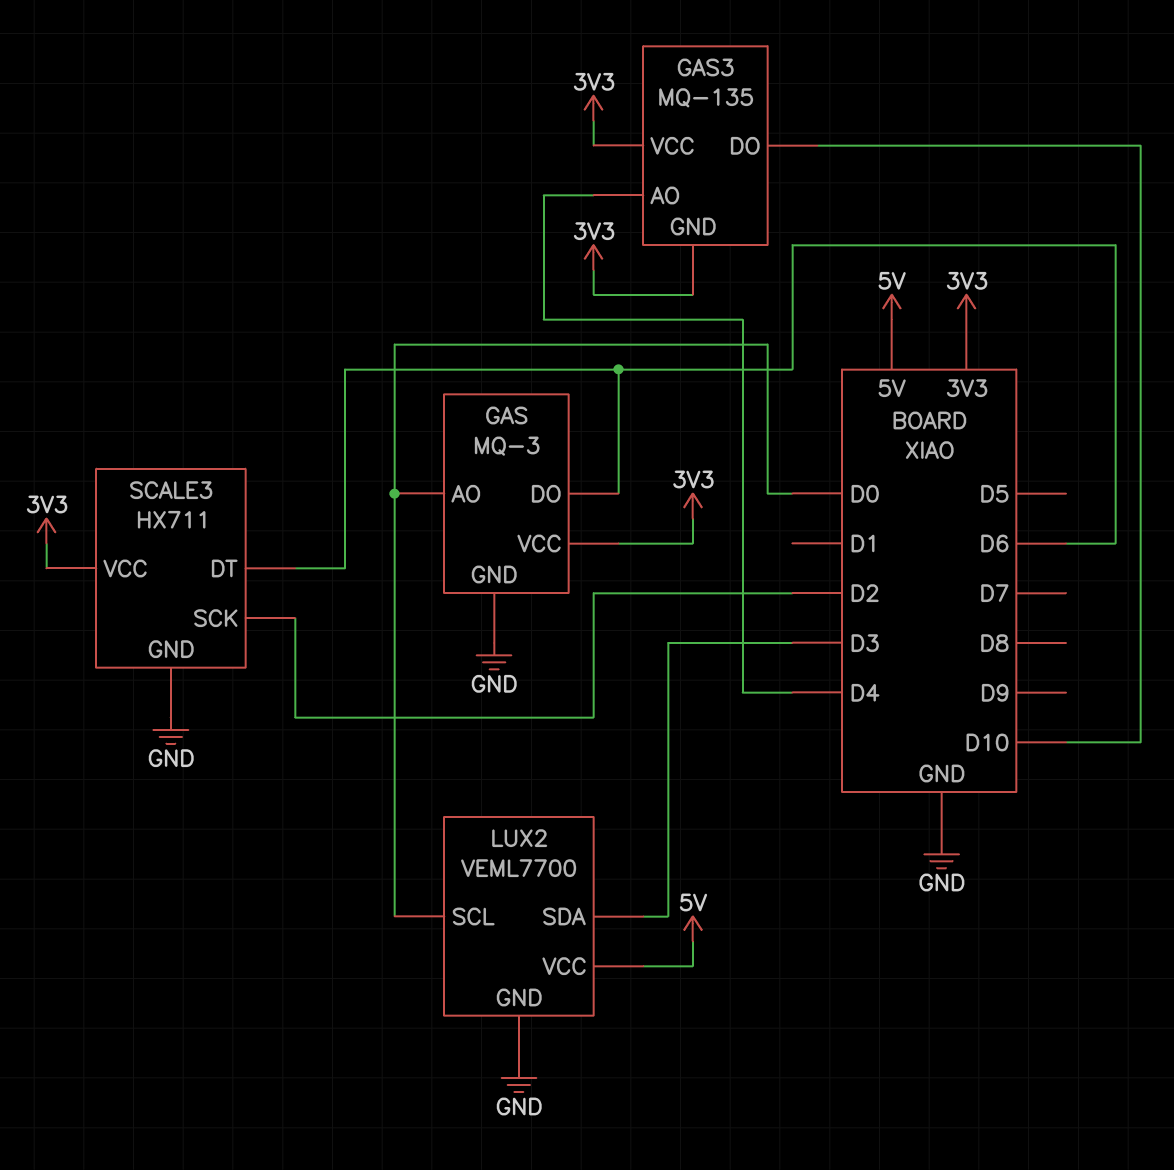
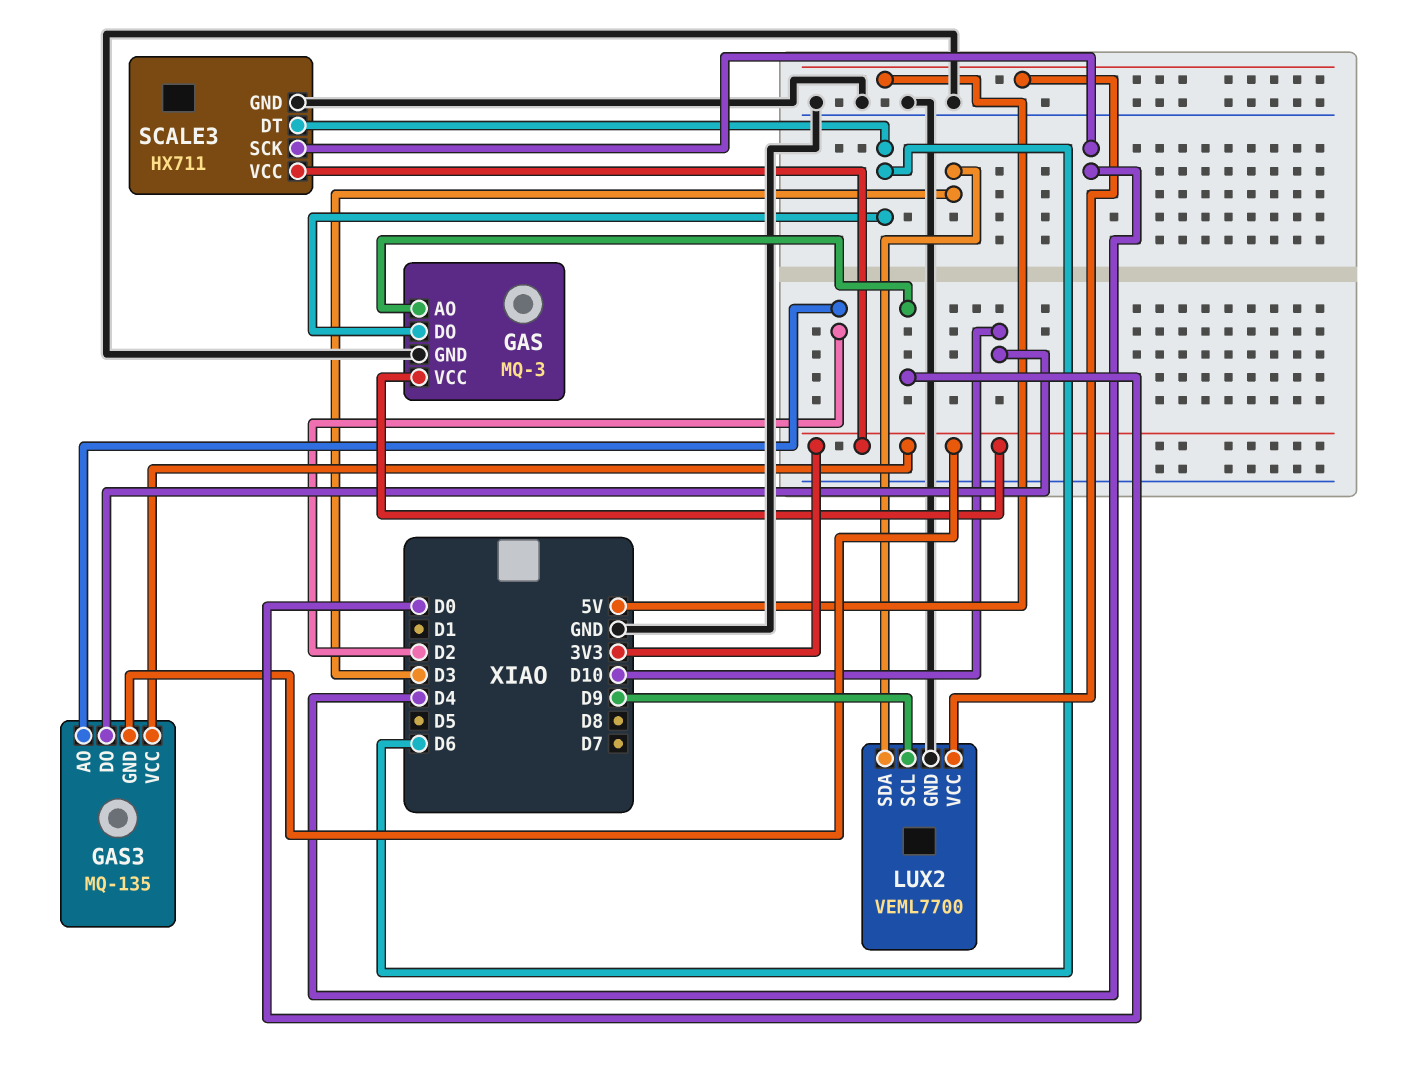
GAS3 pin AO: D4 -> D2
LUX2 pin SCL: D0 -> D9
SCALE3 pin SCK: D2 -> D4

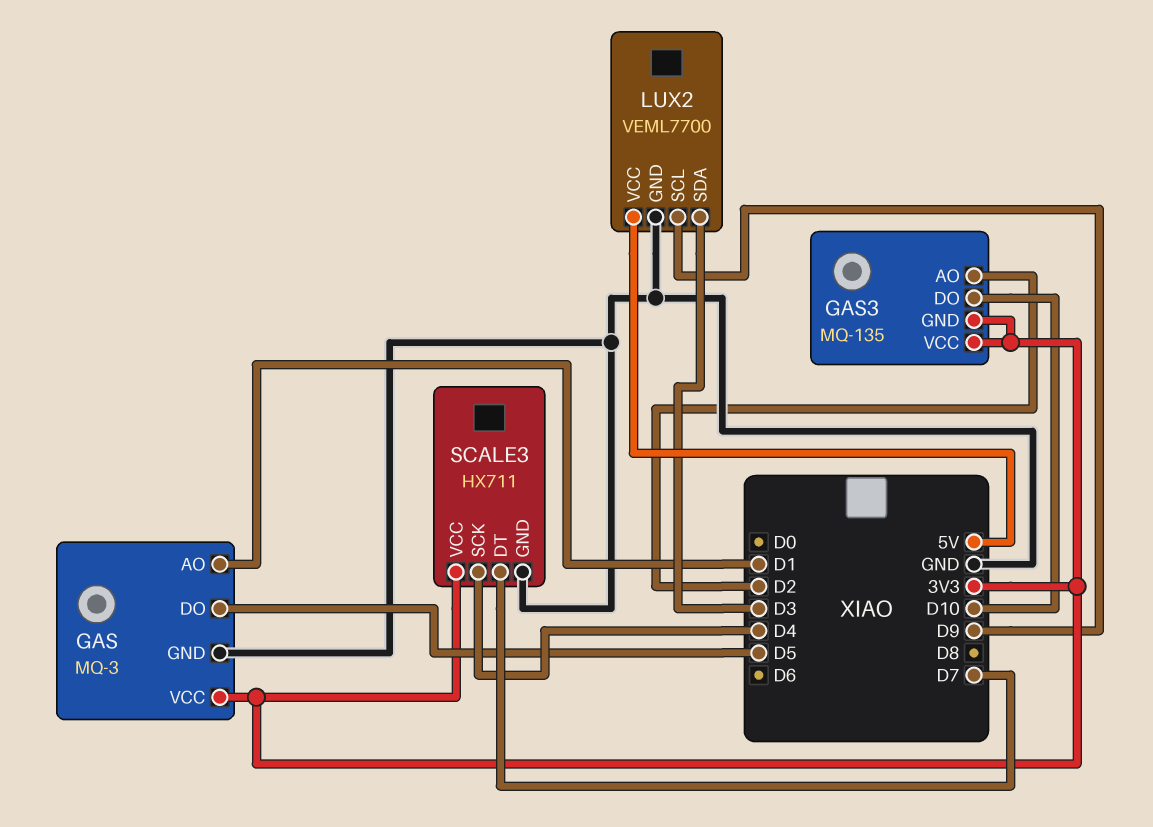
GAS pin AO: D0 -> D1
GAS pin DO: D6 -> D5
SCALE3 pin DT: D6 -> D7

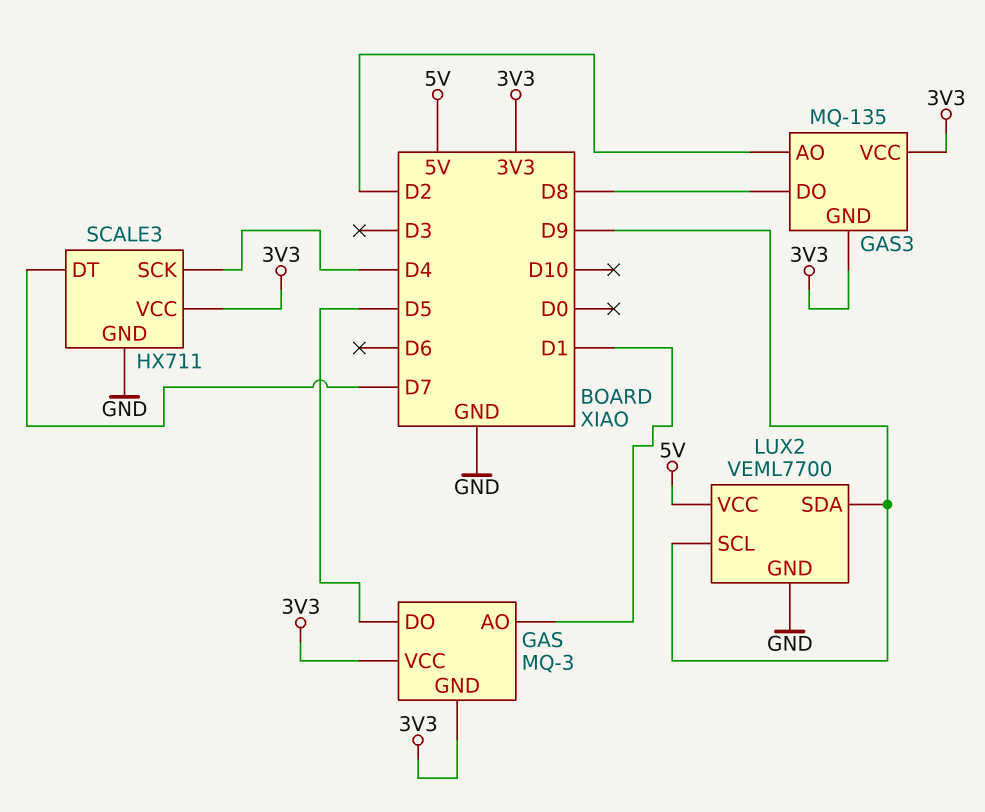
GAS pin GND: GND -> 3V3
GAS3 pin DO: D10 -> D8
LUX2 pin SDA: D3 -> D9

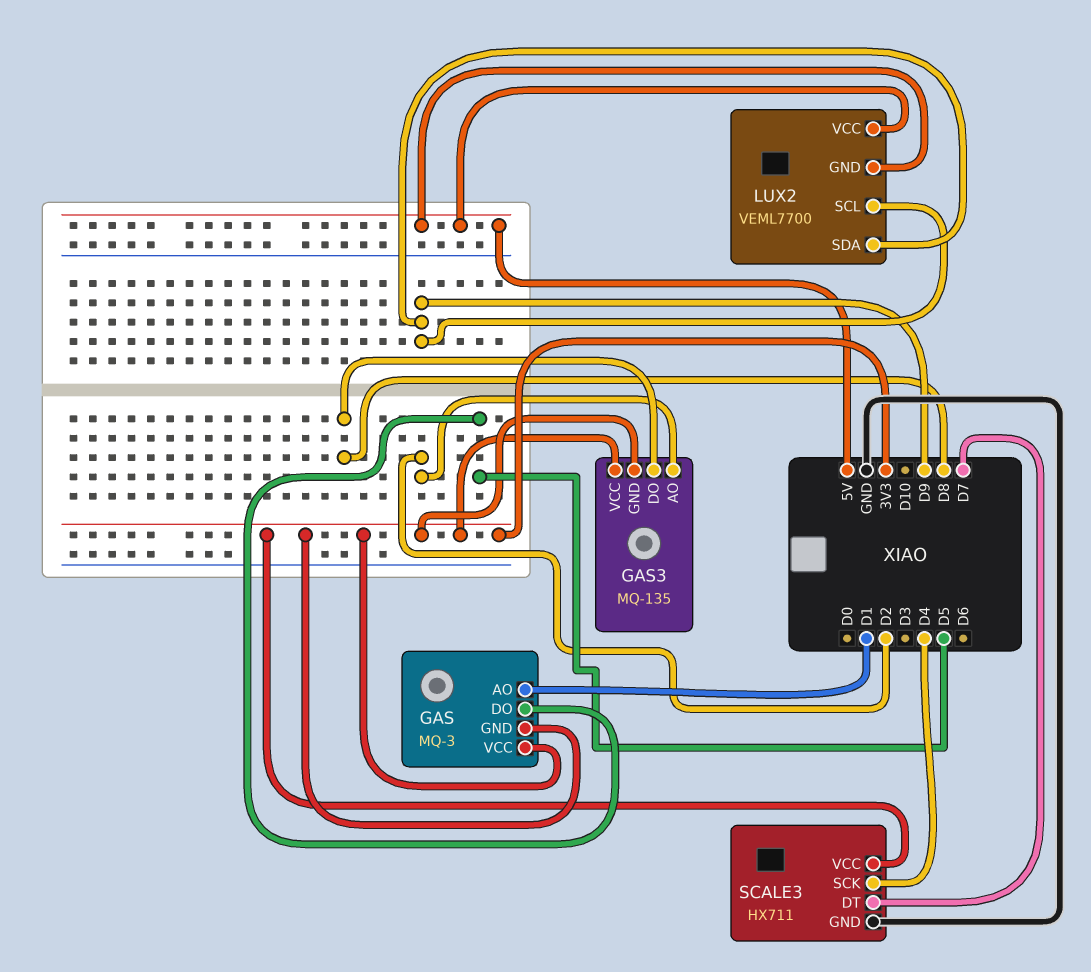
LUX2 pin GND: GND -> 5V

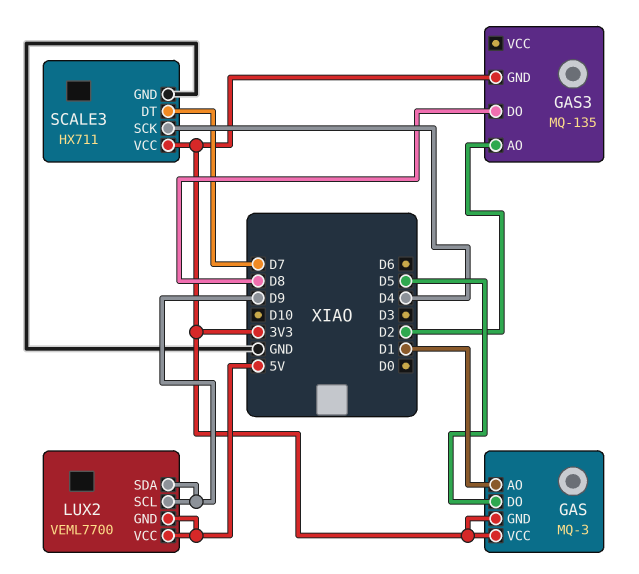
GAS3 pin VCC: 3V3 -> none

